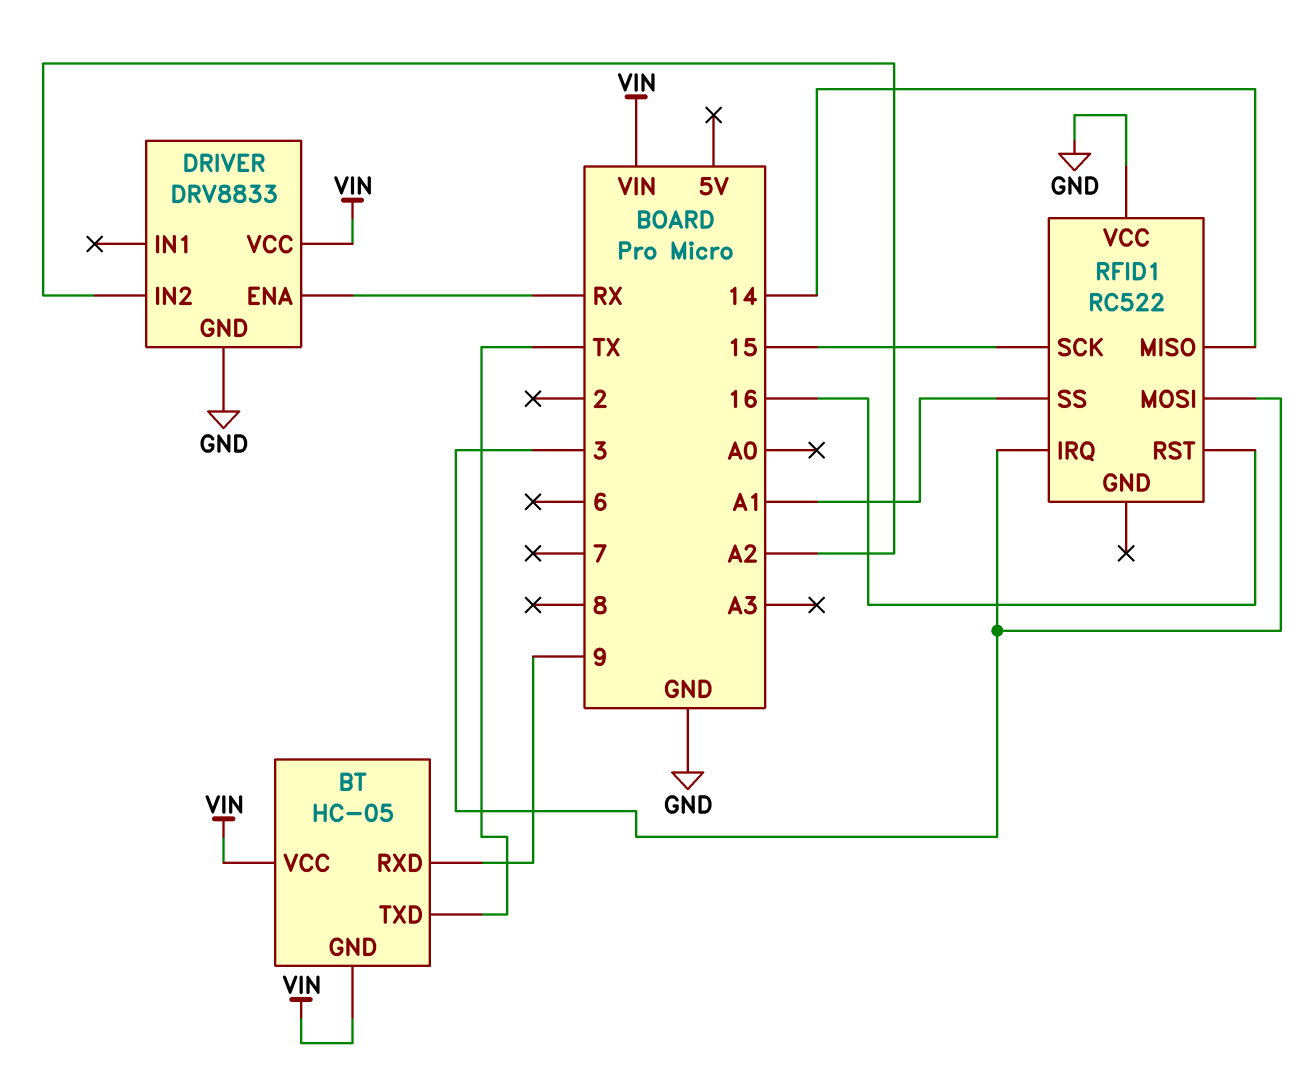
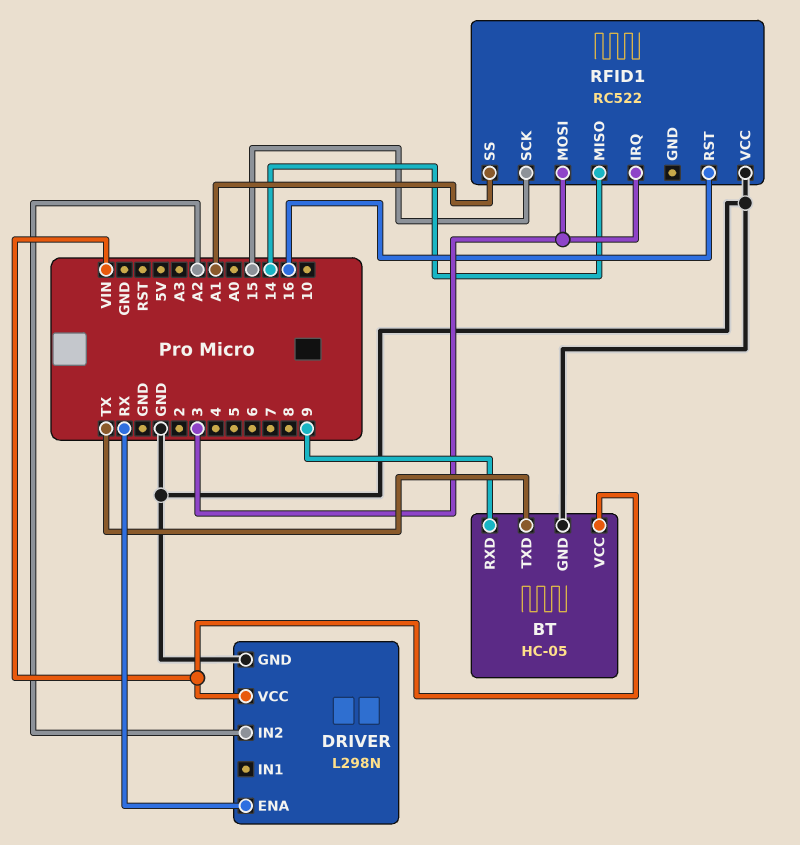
BT pin GND: VIN -> GND
DRIVER: DRV8833 -> L298N

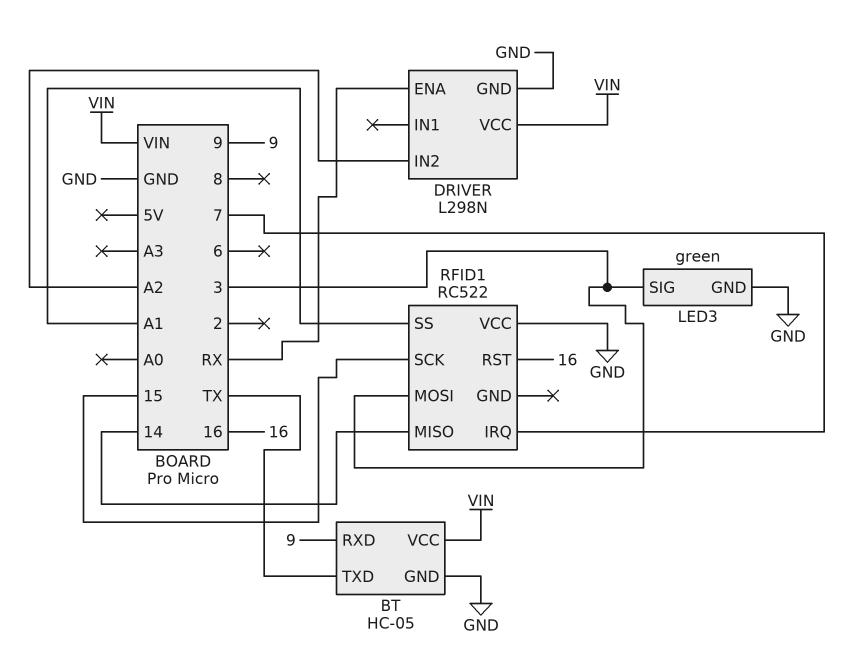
LED3: none -> green
LED3 pin GND: none -> GND
LED3 pin SIG: none -> 3
RFID1 pin IRQ: 3 -> 7

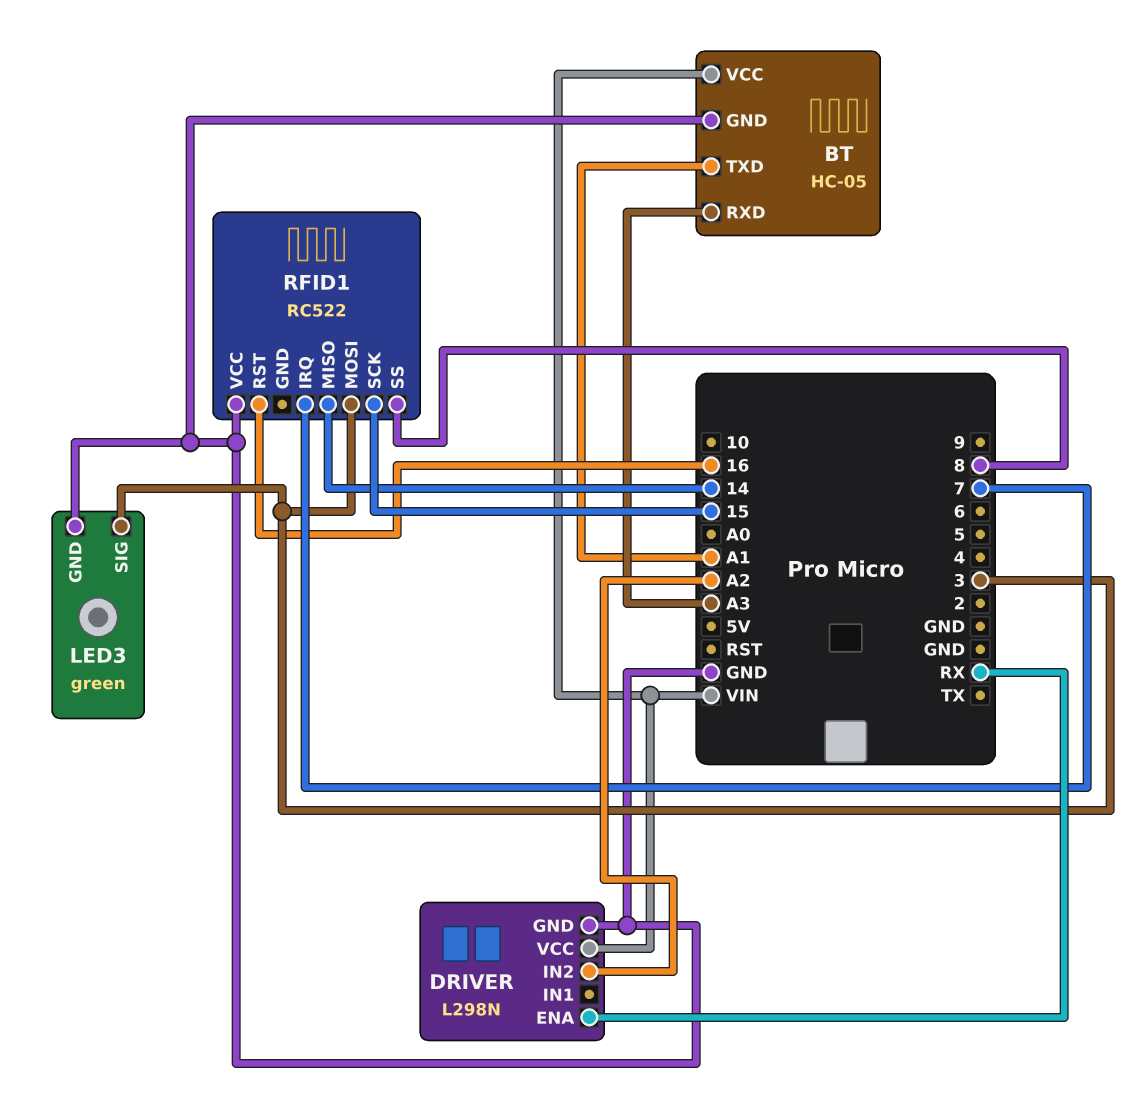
BT pin RXD: 9 -> A3
BT pin TXD: TX -> A1
RFID1 pin SS: A1 -> 8

